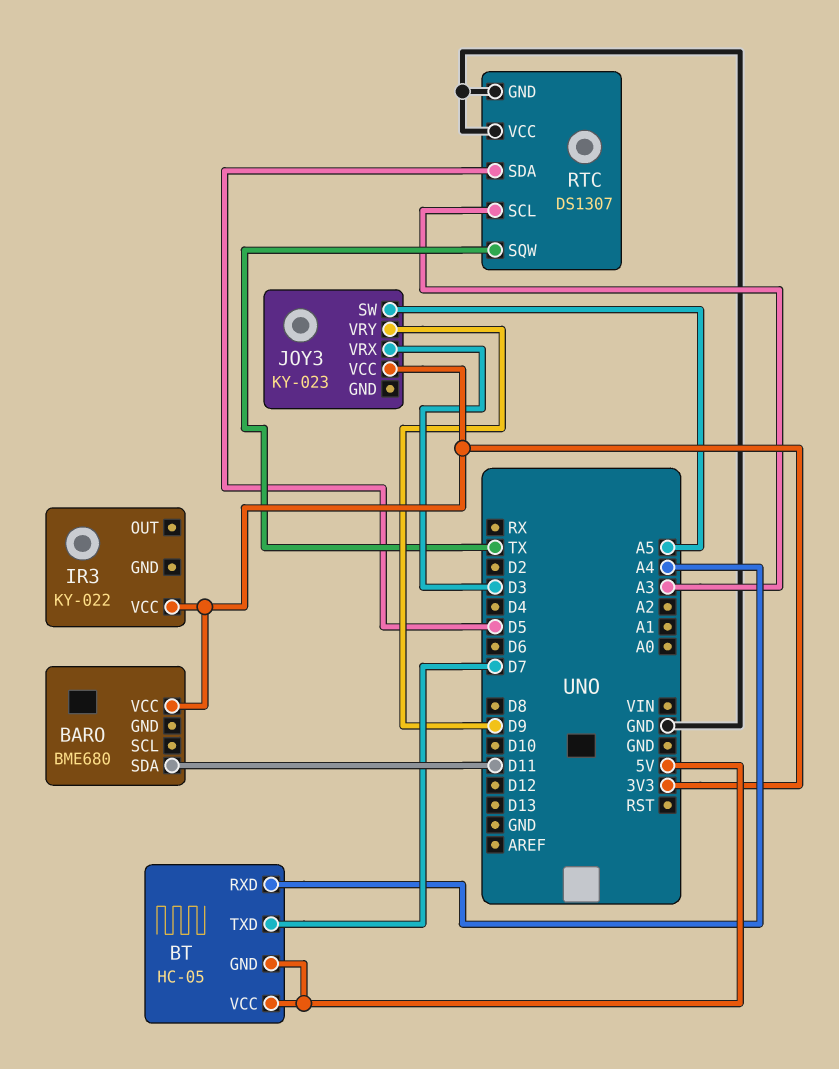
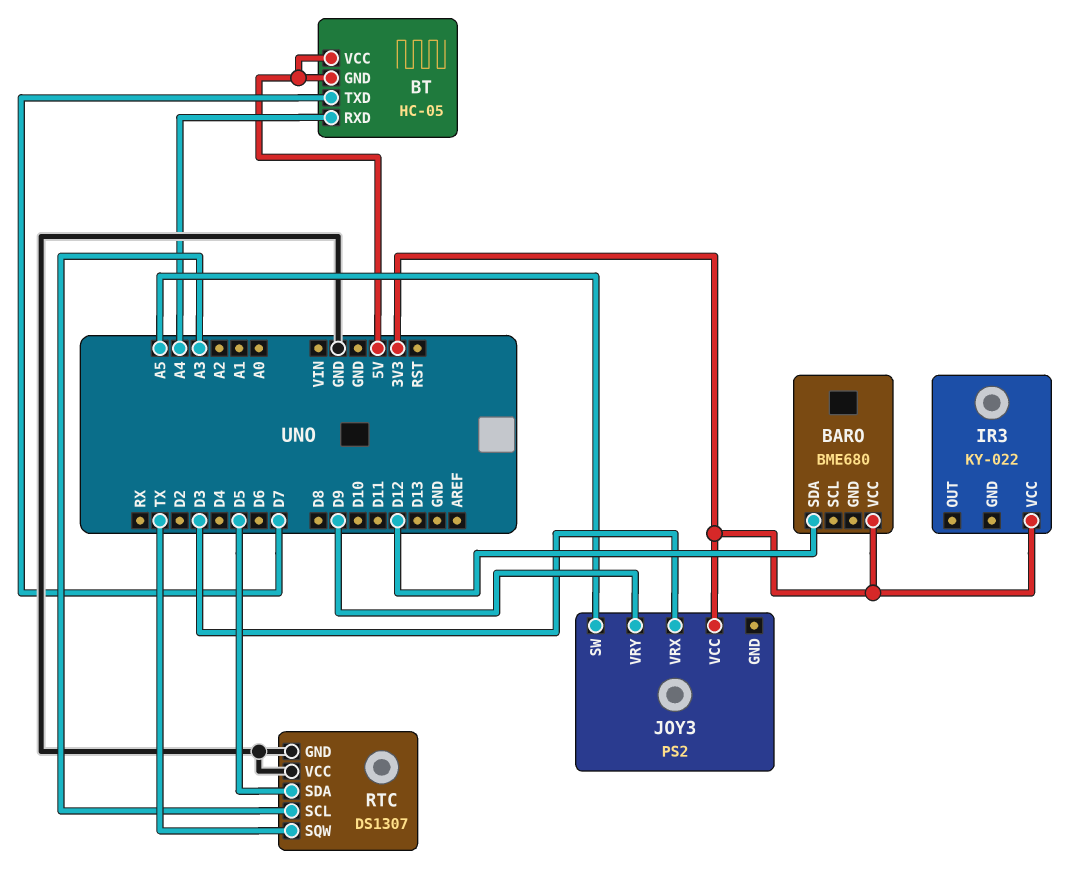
BARO pin SDA: D11 -> D12
JOY3: KY-023 -> PS2

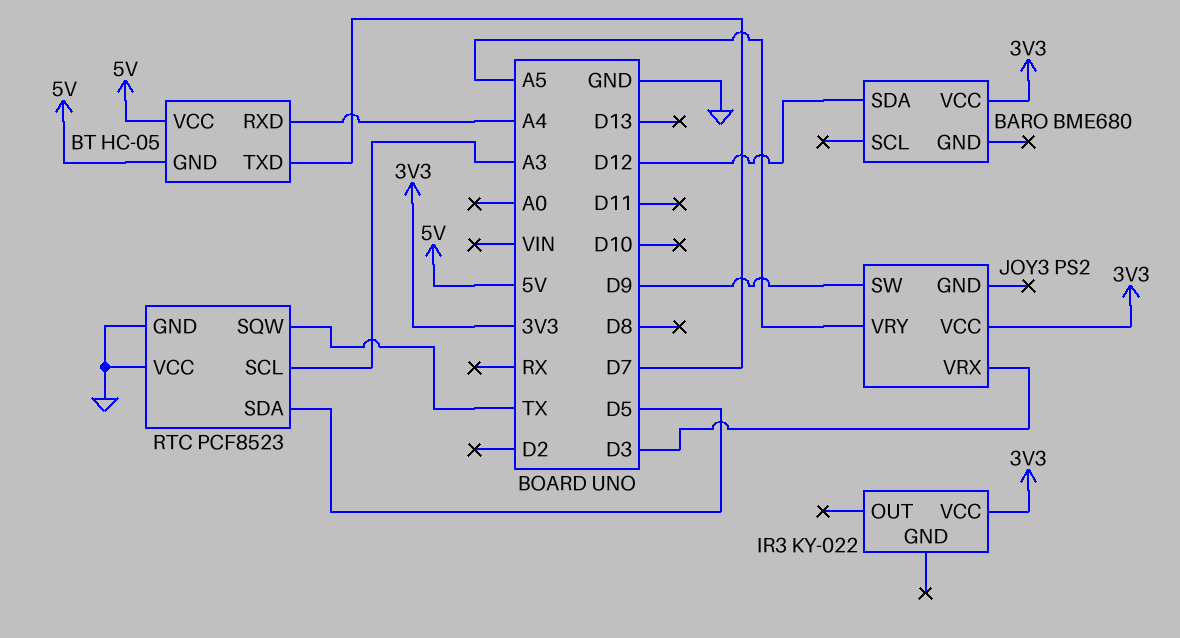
JOY3 pin SW: A5 -> D9
JOY3 pin VRY: D9 -> A5
RTC: DS1307 -> PCF8523

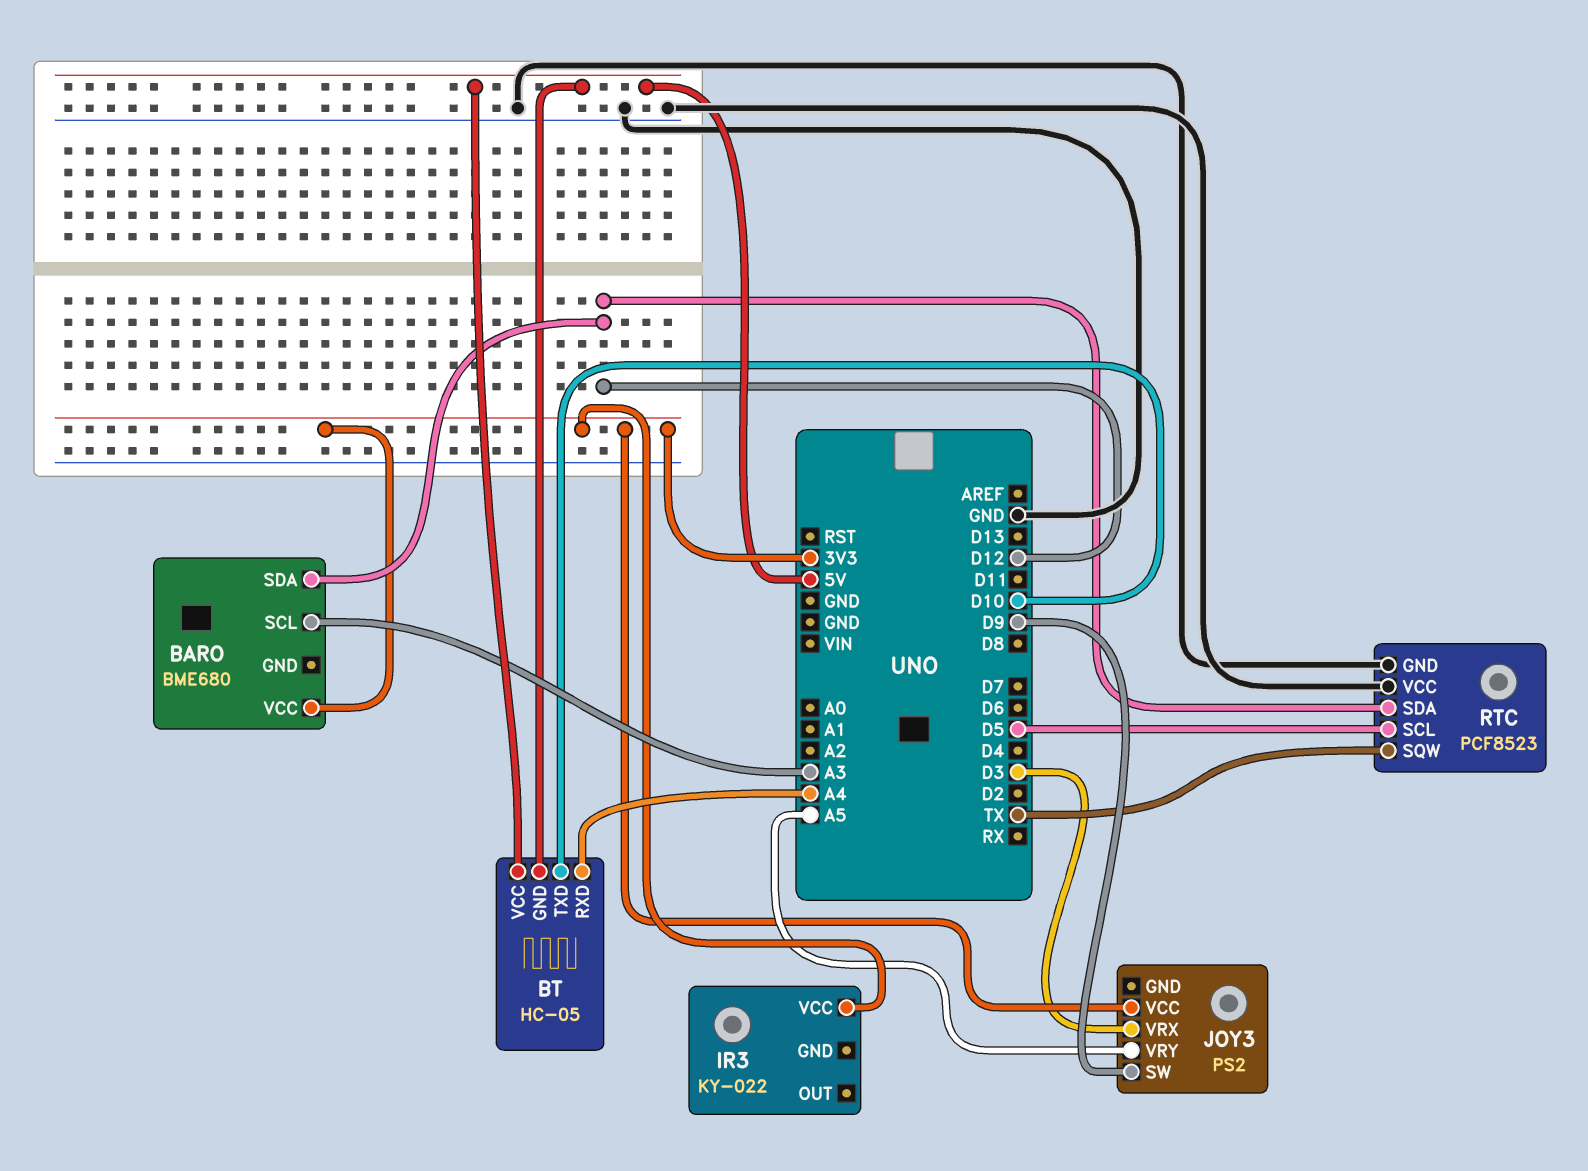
BARO pin SCL: none -> A3
BT pin TXD: D7 -> D10
RTC pin SCL: A3 -> D5
RTC pin SDA: D5 -> D12

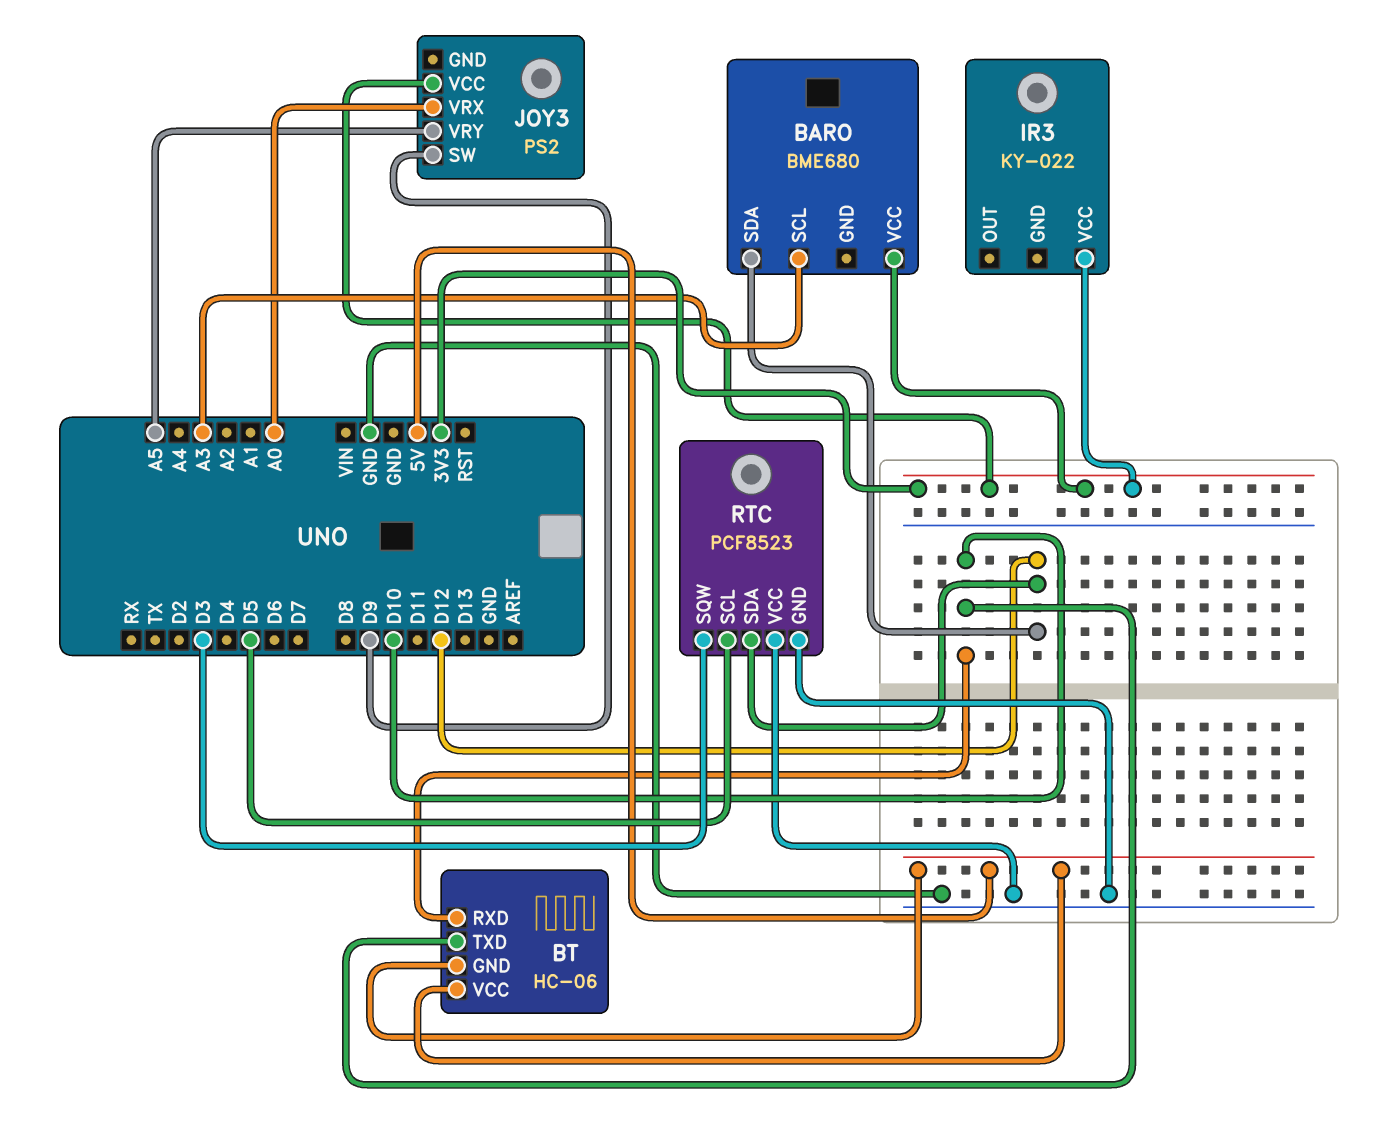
BT: HC-05 -> HC-06
BT pin RXD: A4 -> D10
JOY3 pin VRX: D3 -> A0
RTC pin SQW: TX -> D3

